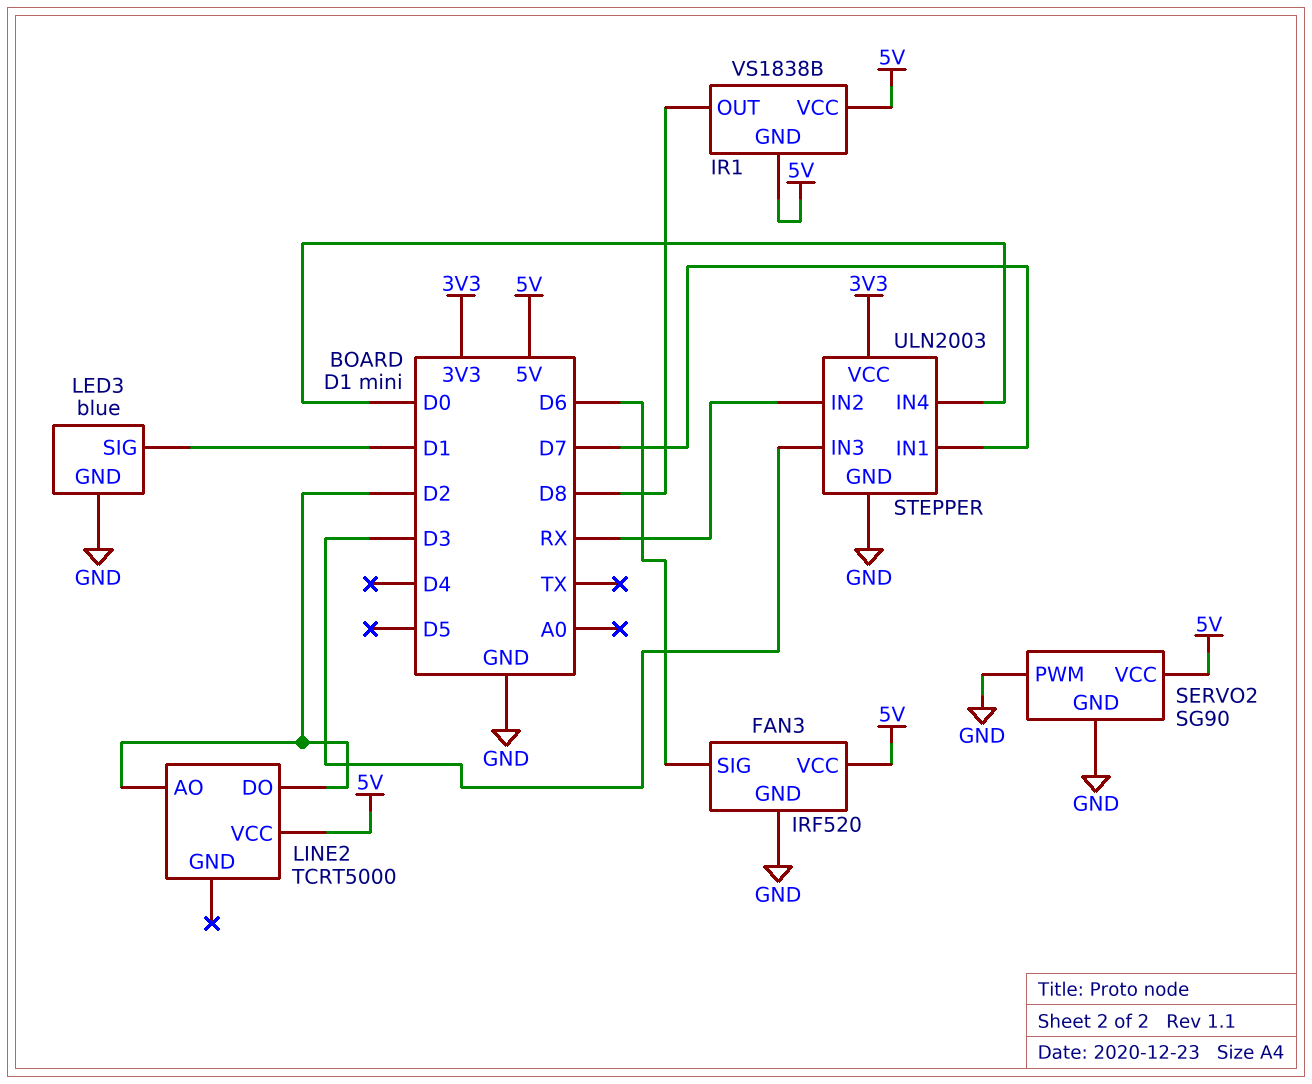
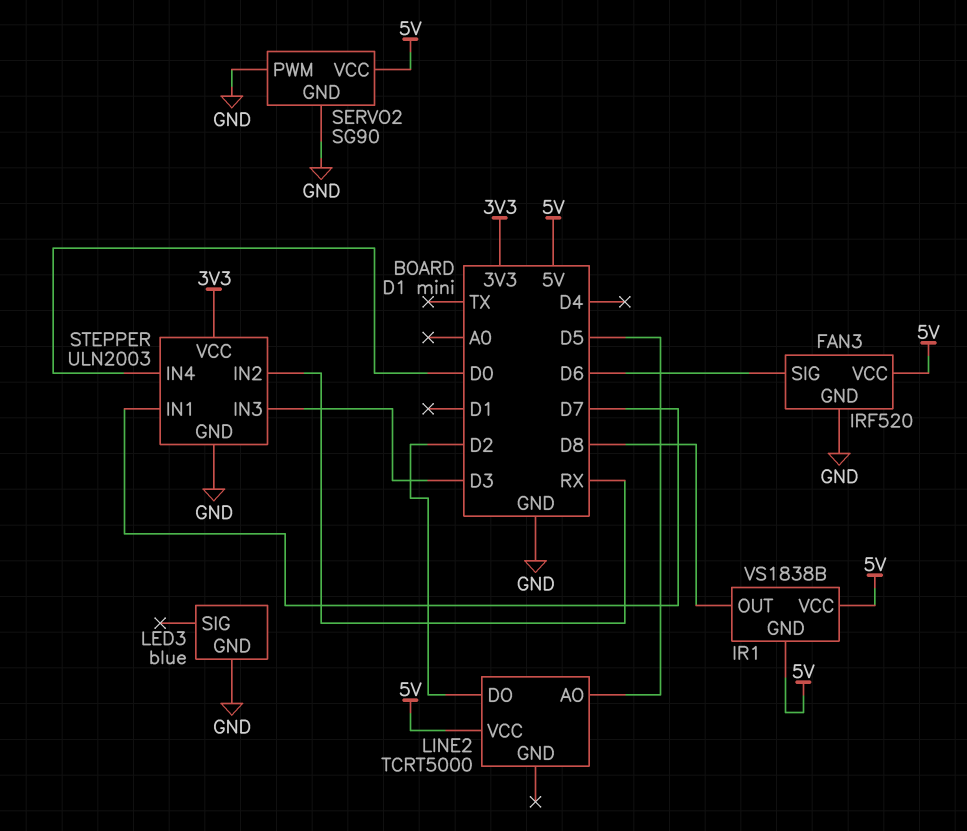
LED3 pin SIG: D1 -> none
LINE2 pin AO: D2 -> D5

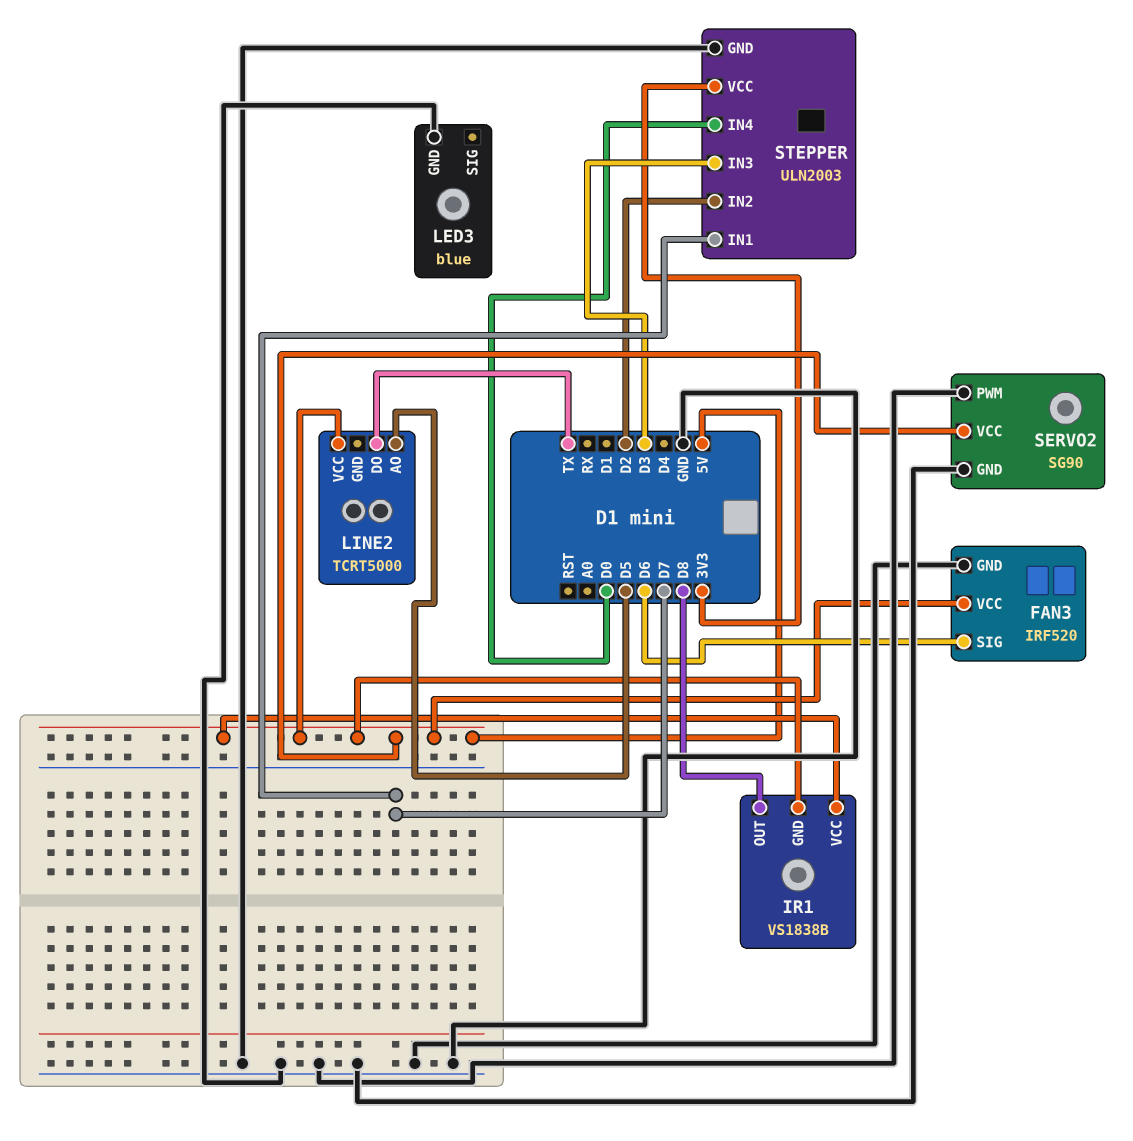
LINE2 pin DO: D2 -> TX
STEPPER pin IN2: RX -> D2

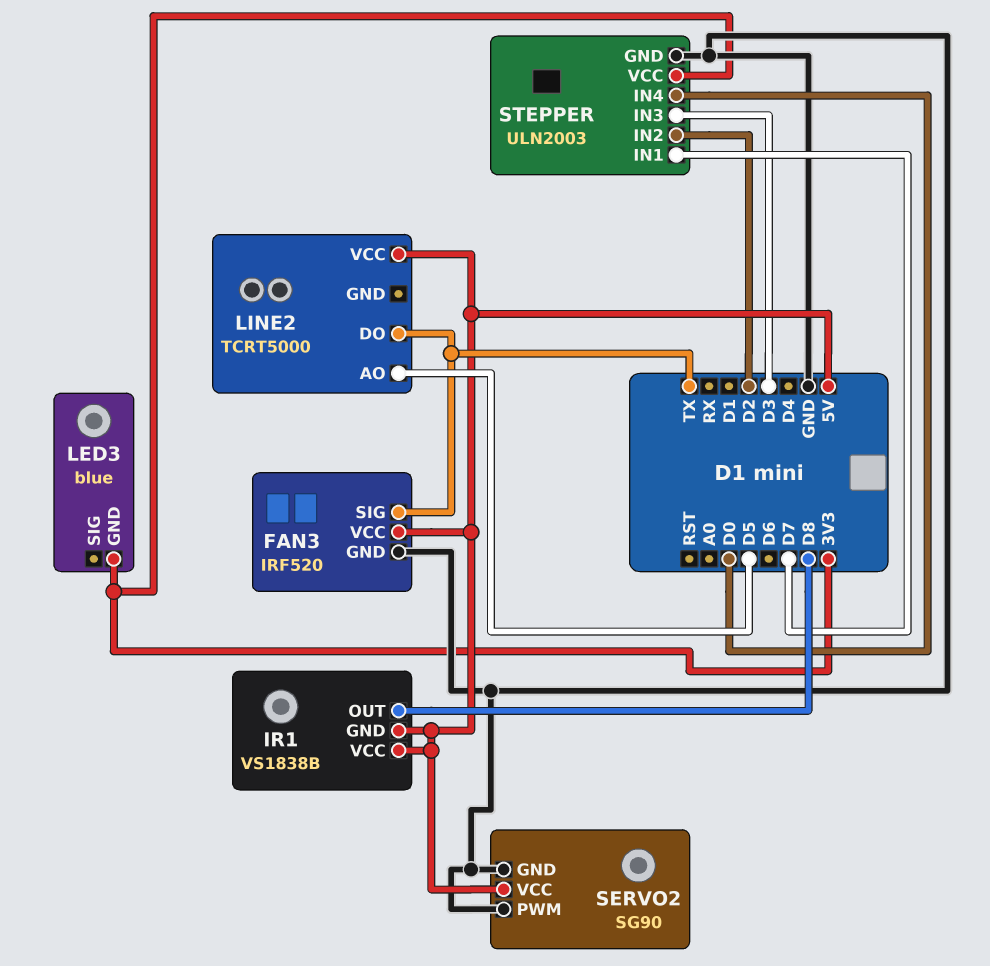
FAN3 pin SIG: D6 -> TX
LED3 pin GND: GND -> 3V3

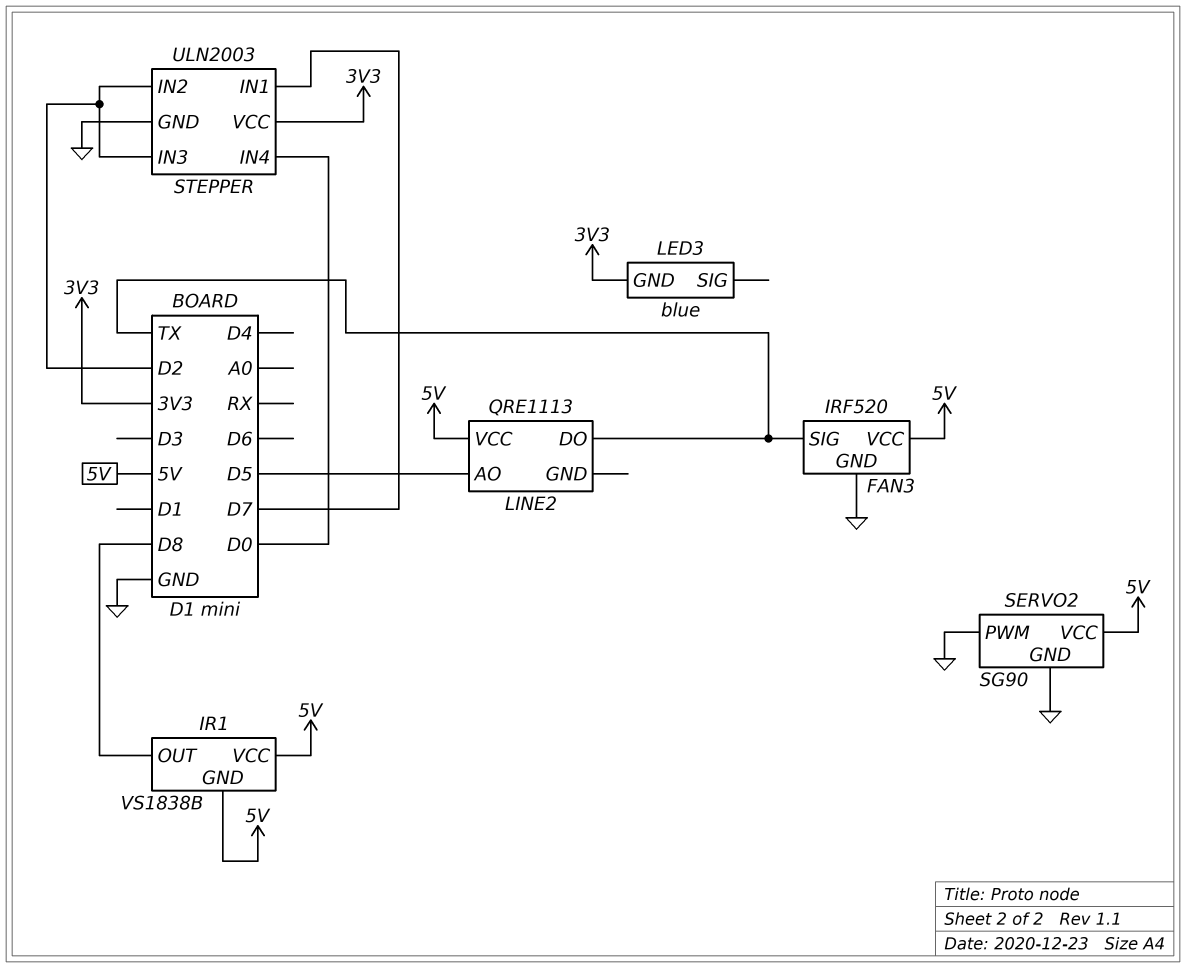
LINE2: TCRT5000 -> QRE1113
STEPPER pin IN3: D3 -> D2

